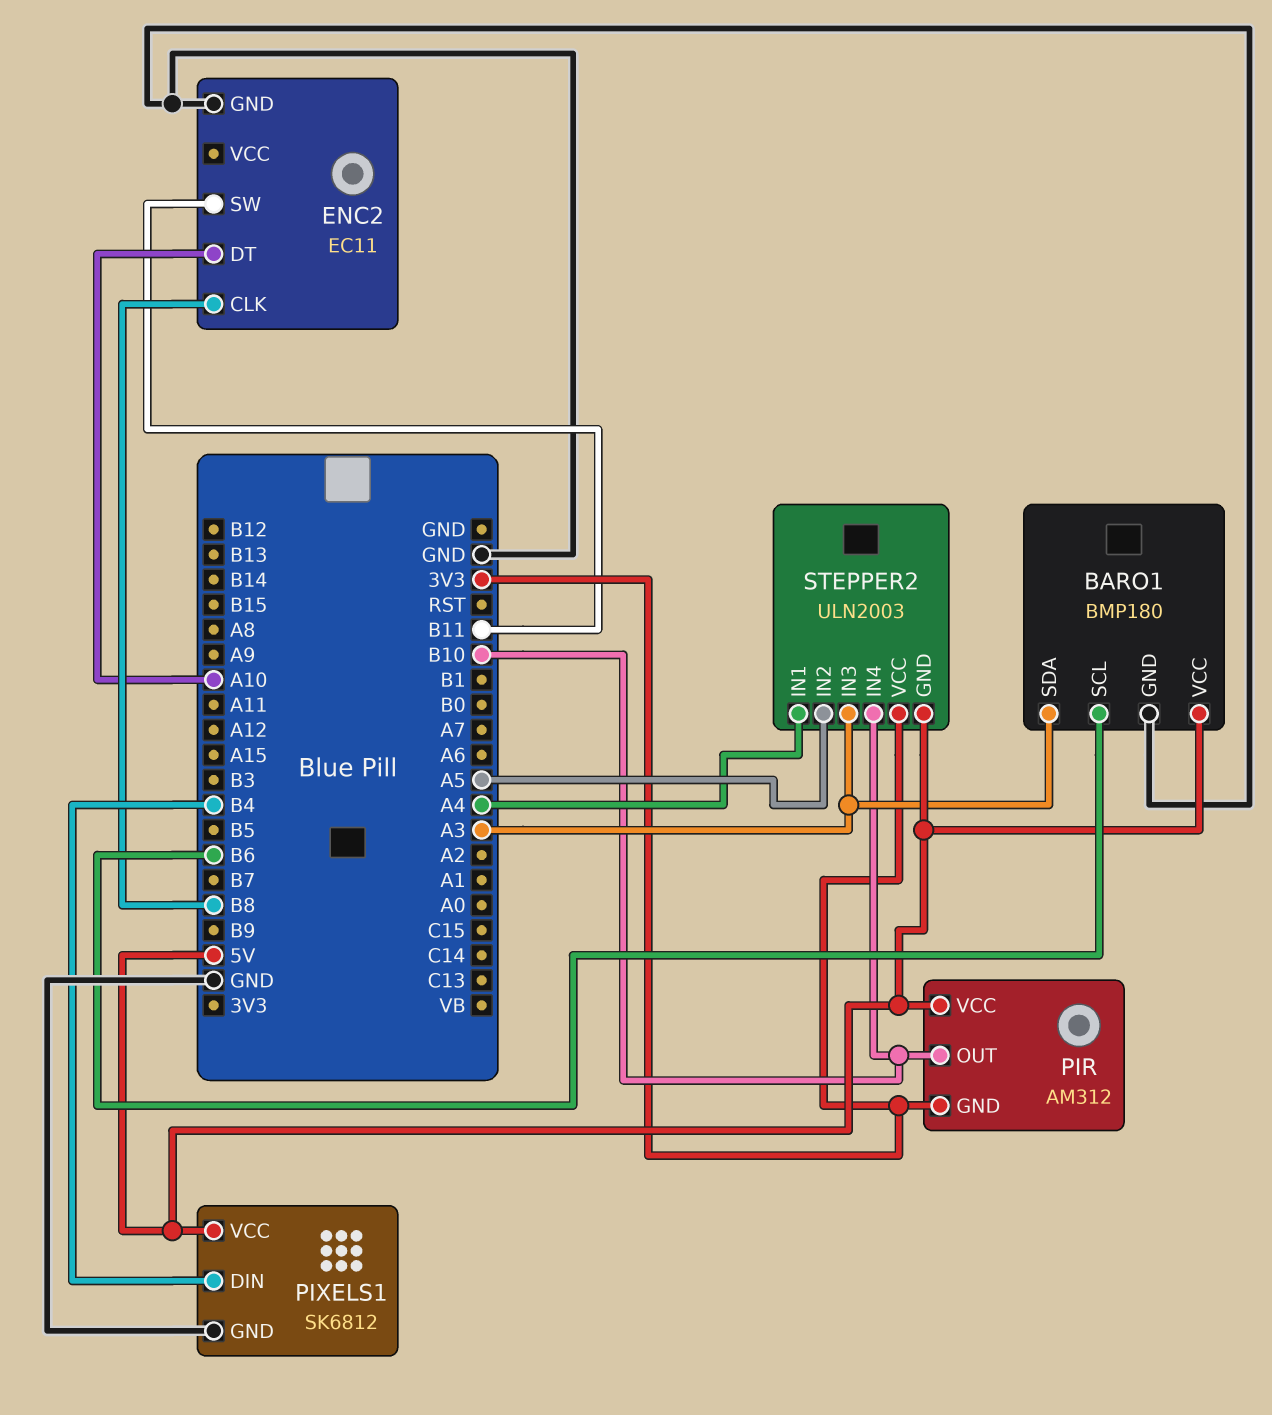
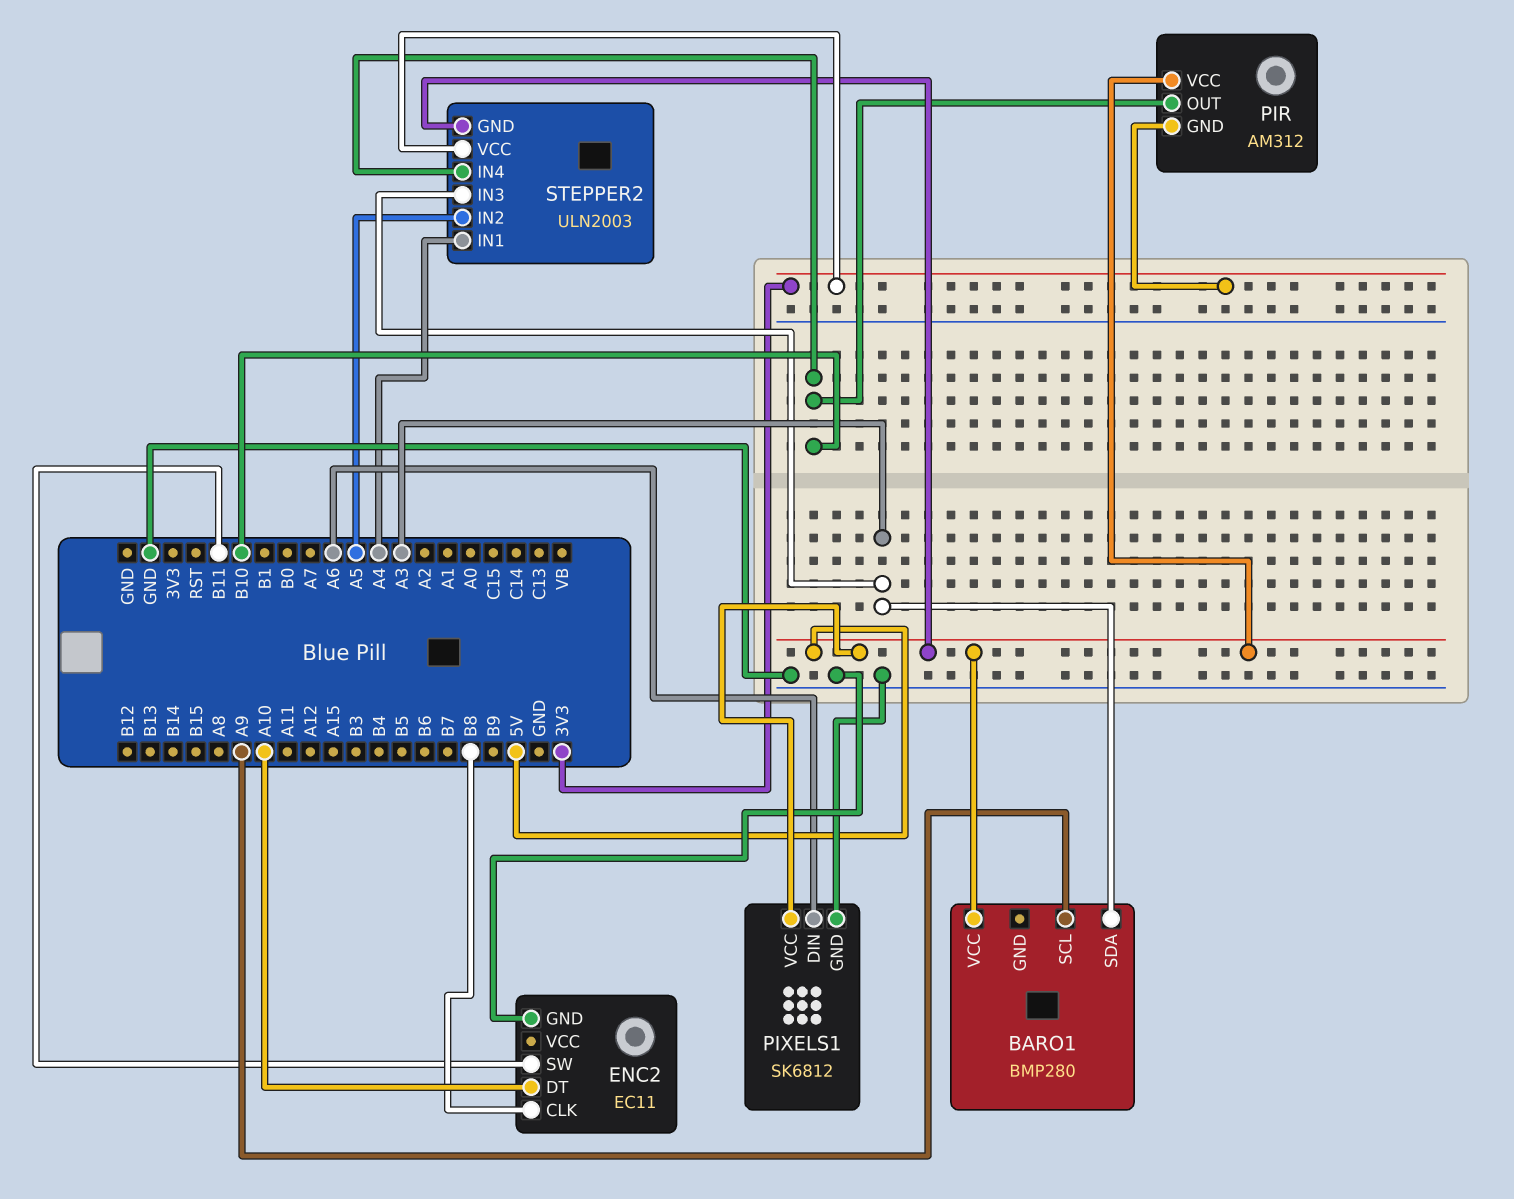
BARO1: BMP180 -> BMP280
BARO1 pin GND: GND -> none
BARO1 pin SCL: B6 -> A9
PIXELS1 pin DIN: B4 -> A6

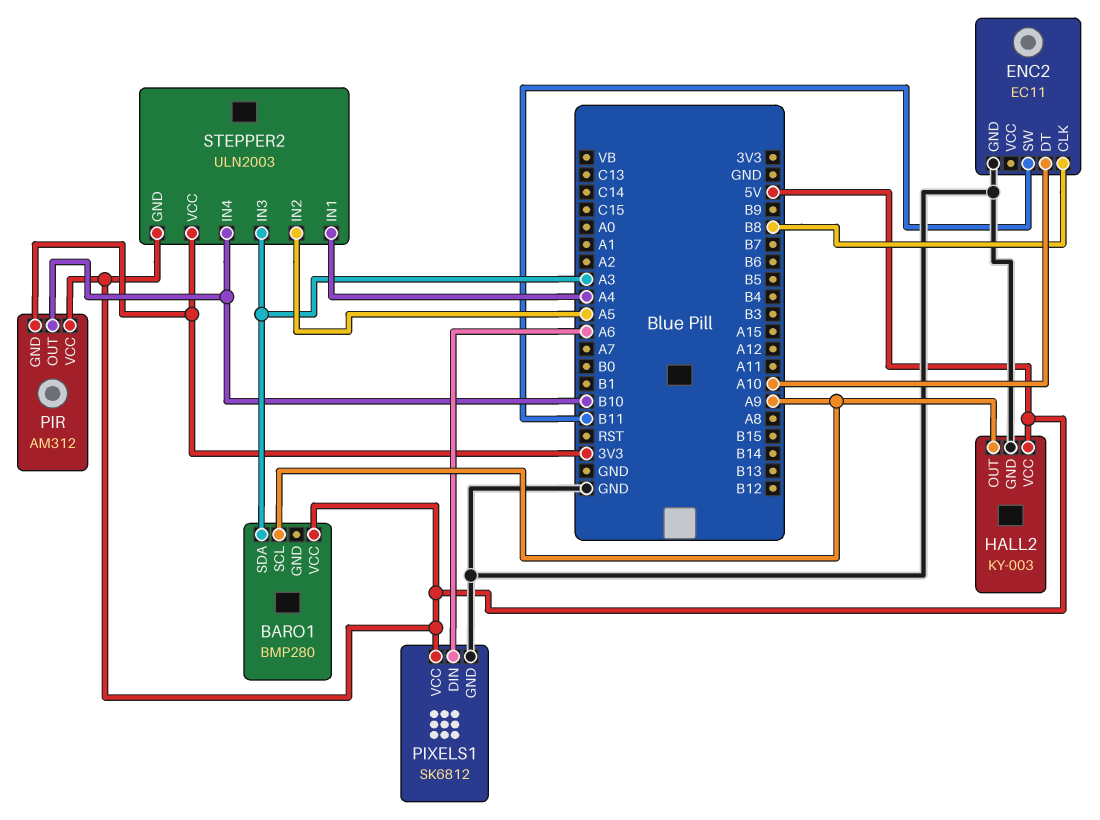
HALL2: none -> KY-003
HALL2 pin GND: none -> GND
HALL2 pin OUT: none -> A9
HALL2 pin VCC: none -> 5V

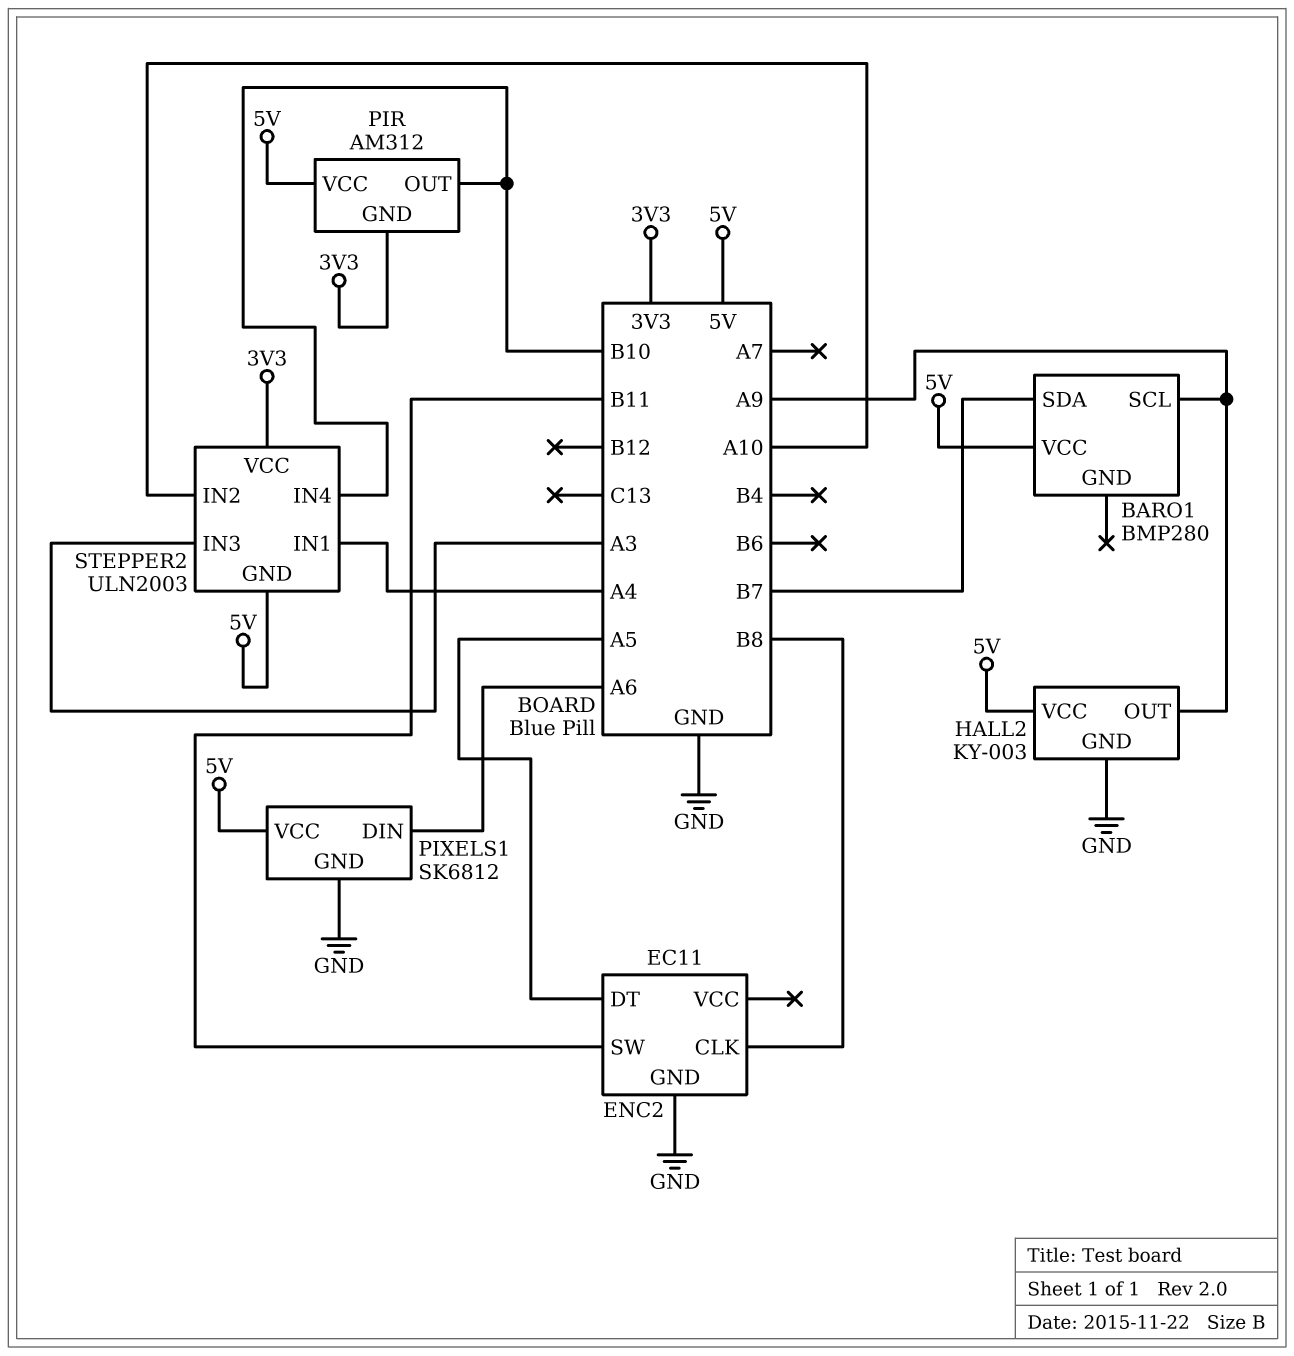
BARO1 pin SDA: A3 -> B7
ENC2 pin DT: A10 -> A5
STEPPER2 pin IN2: A5 -> A10

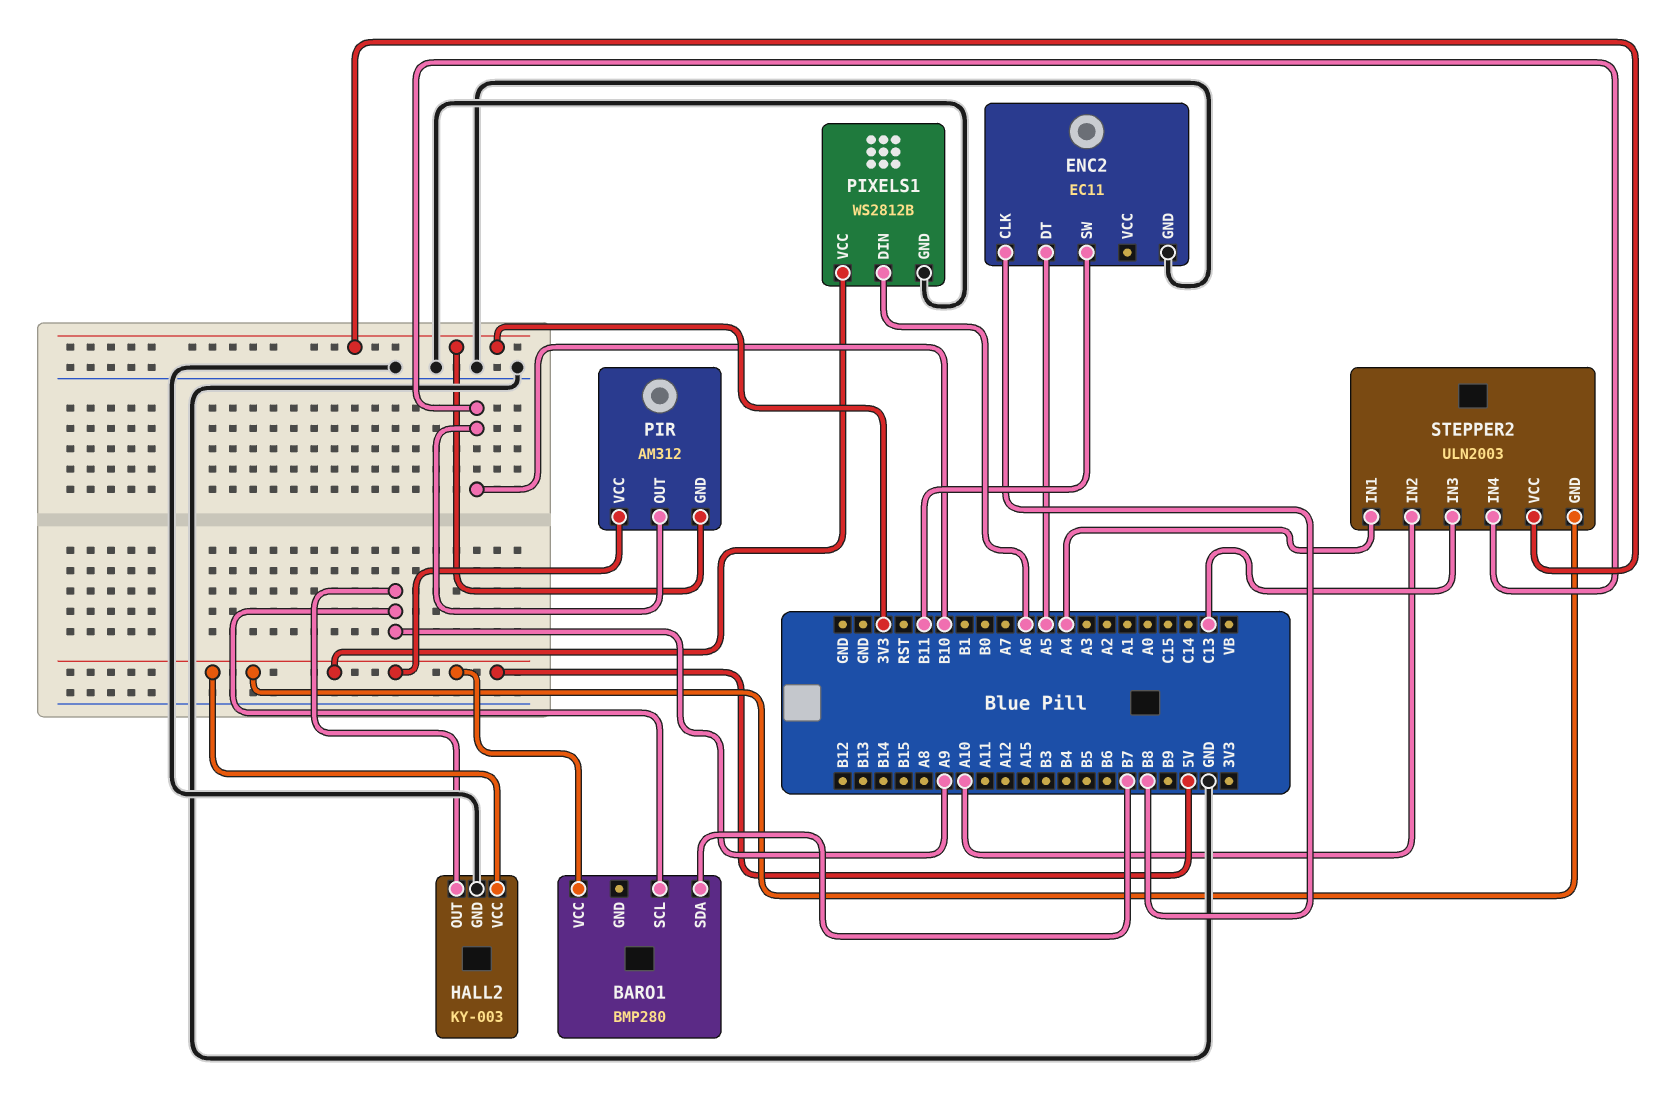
PIXELS1: SK6812 -> WS2812B
STEPPER2 pin IN3: A3 -> C13

